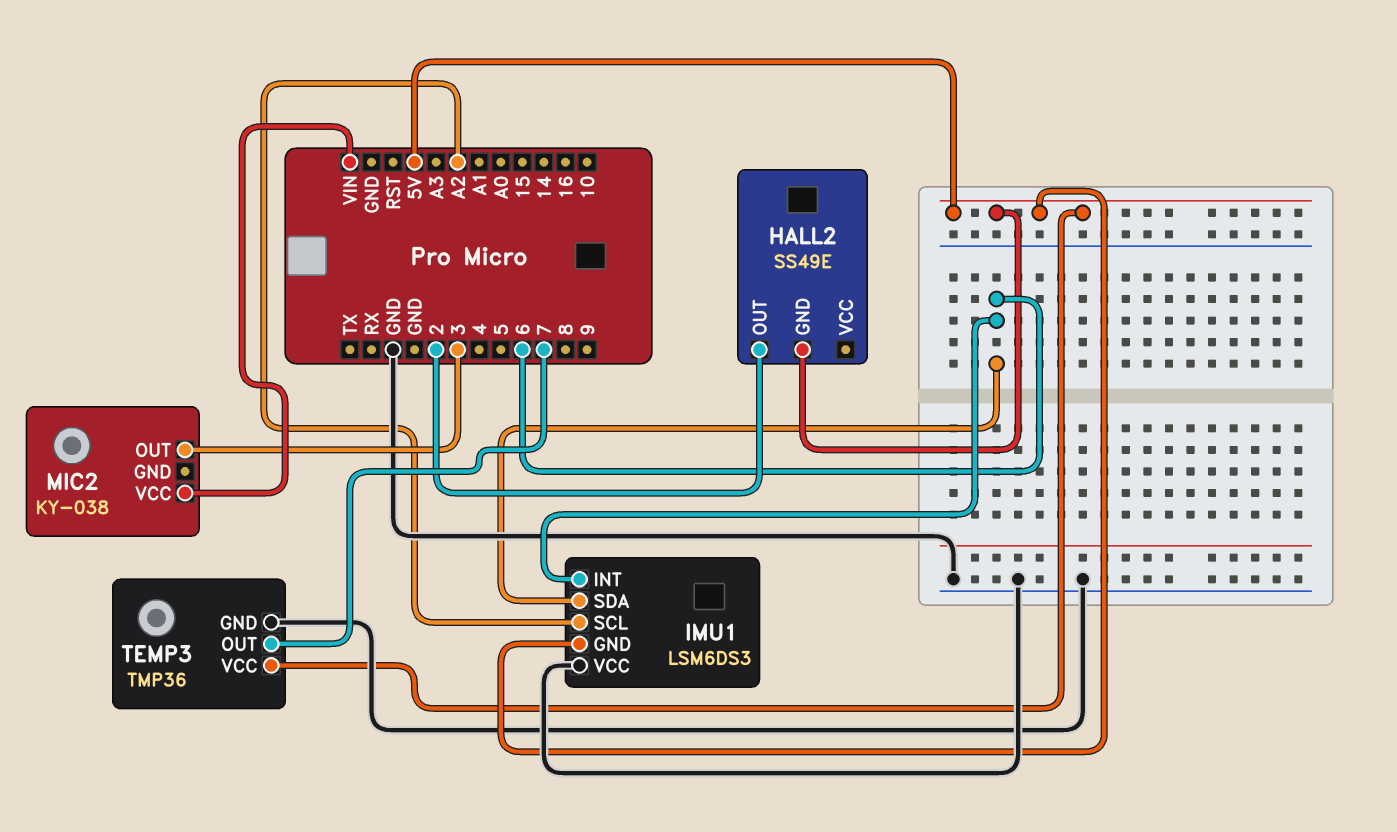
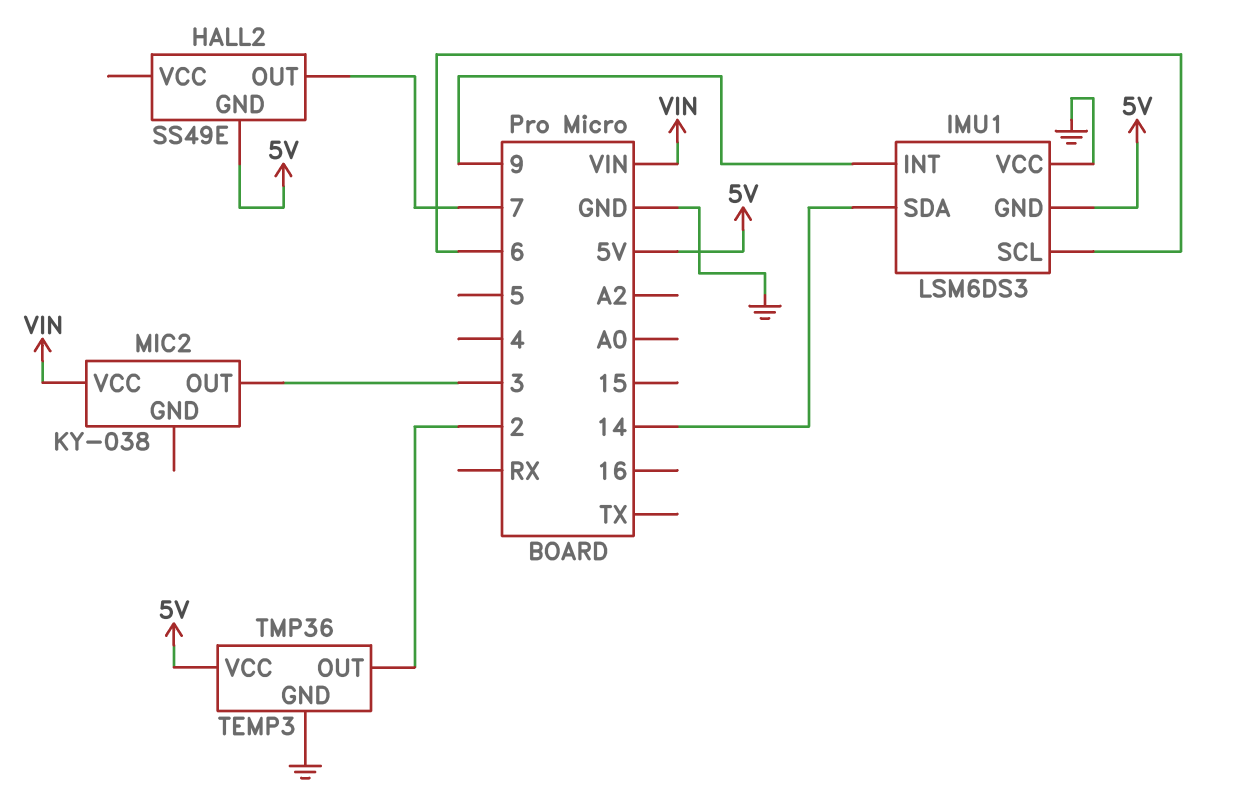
HALL2 pin OUT: 2 -> 7
IMU1 pin INT: 6 -> 9
IMU1 pin SCL: A2 -> 6
IMU1 pin SDA: 6 -> 14
TEMP3 pin OUT: 7 -> 2

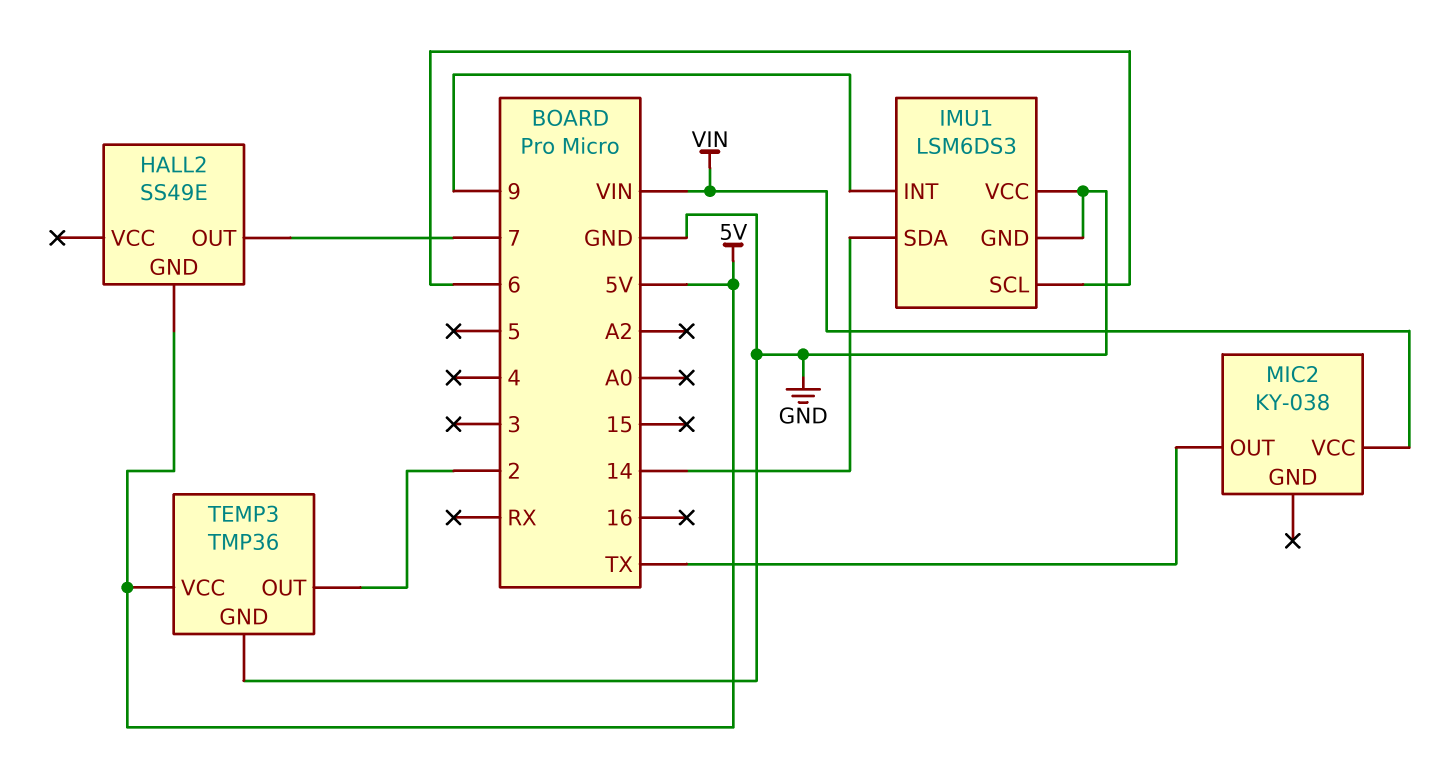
IMU1 pin GND: 5V -> GND
MIC2 pin OUT: 3 -> TX

